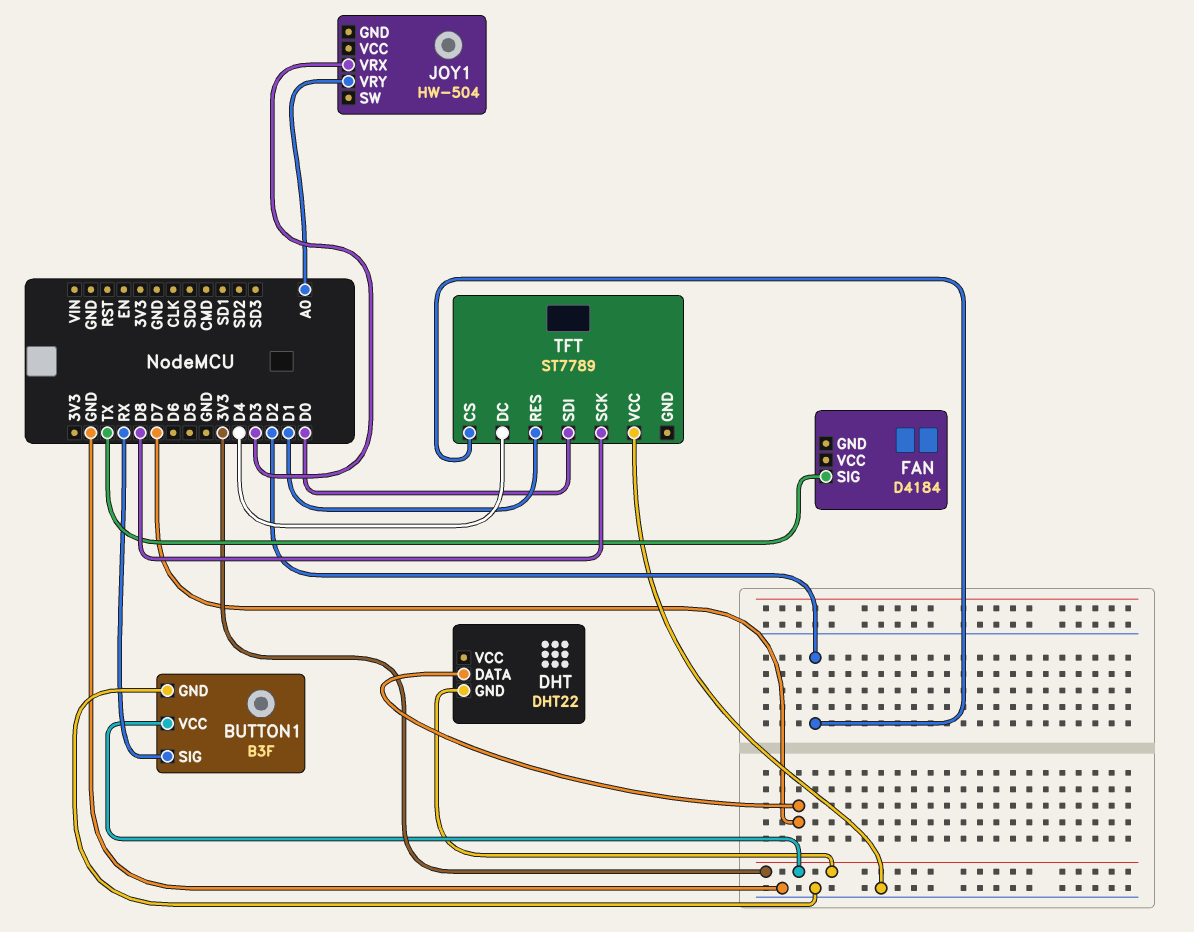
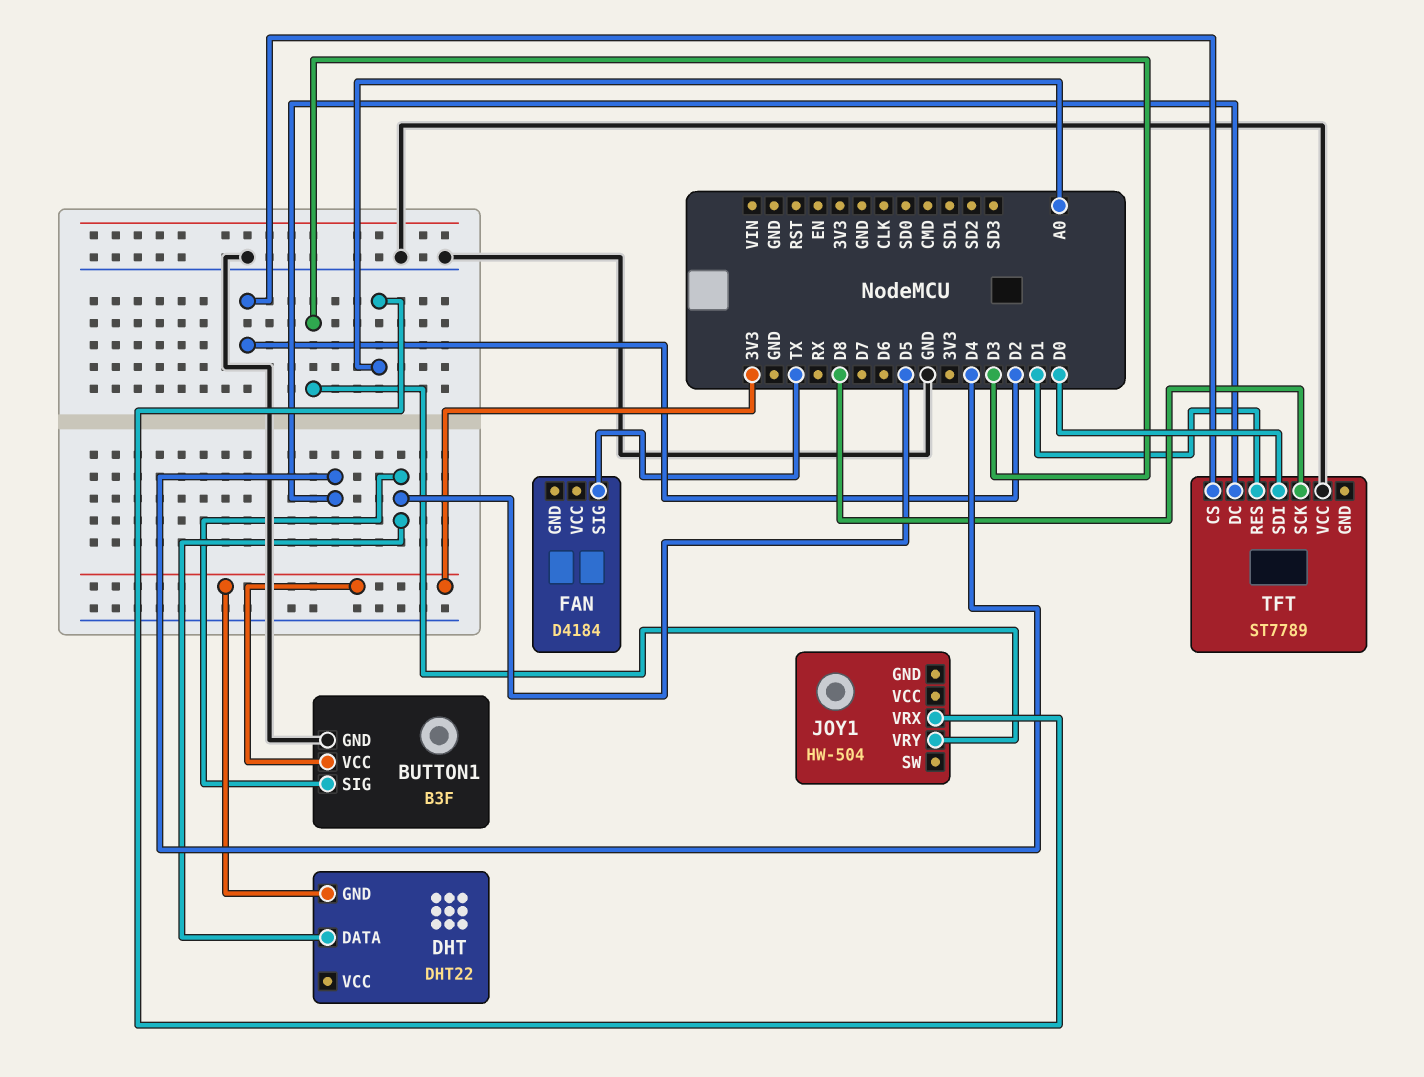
BUTTON1 pin SIG: RX -> D5
DHT pin DATA: D7 -> D5
JOY1 pin VRX: D3 -> A0
JOY1 pin VRY: A0 -> D3

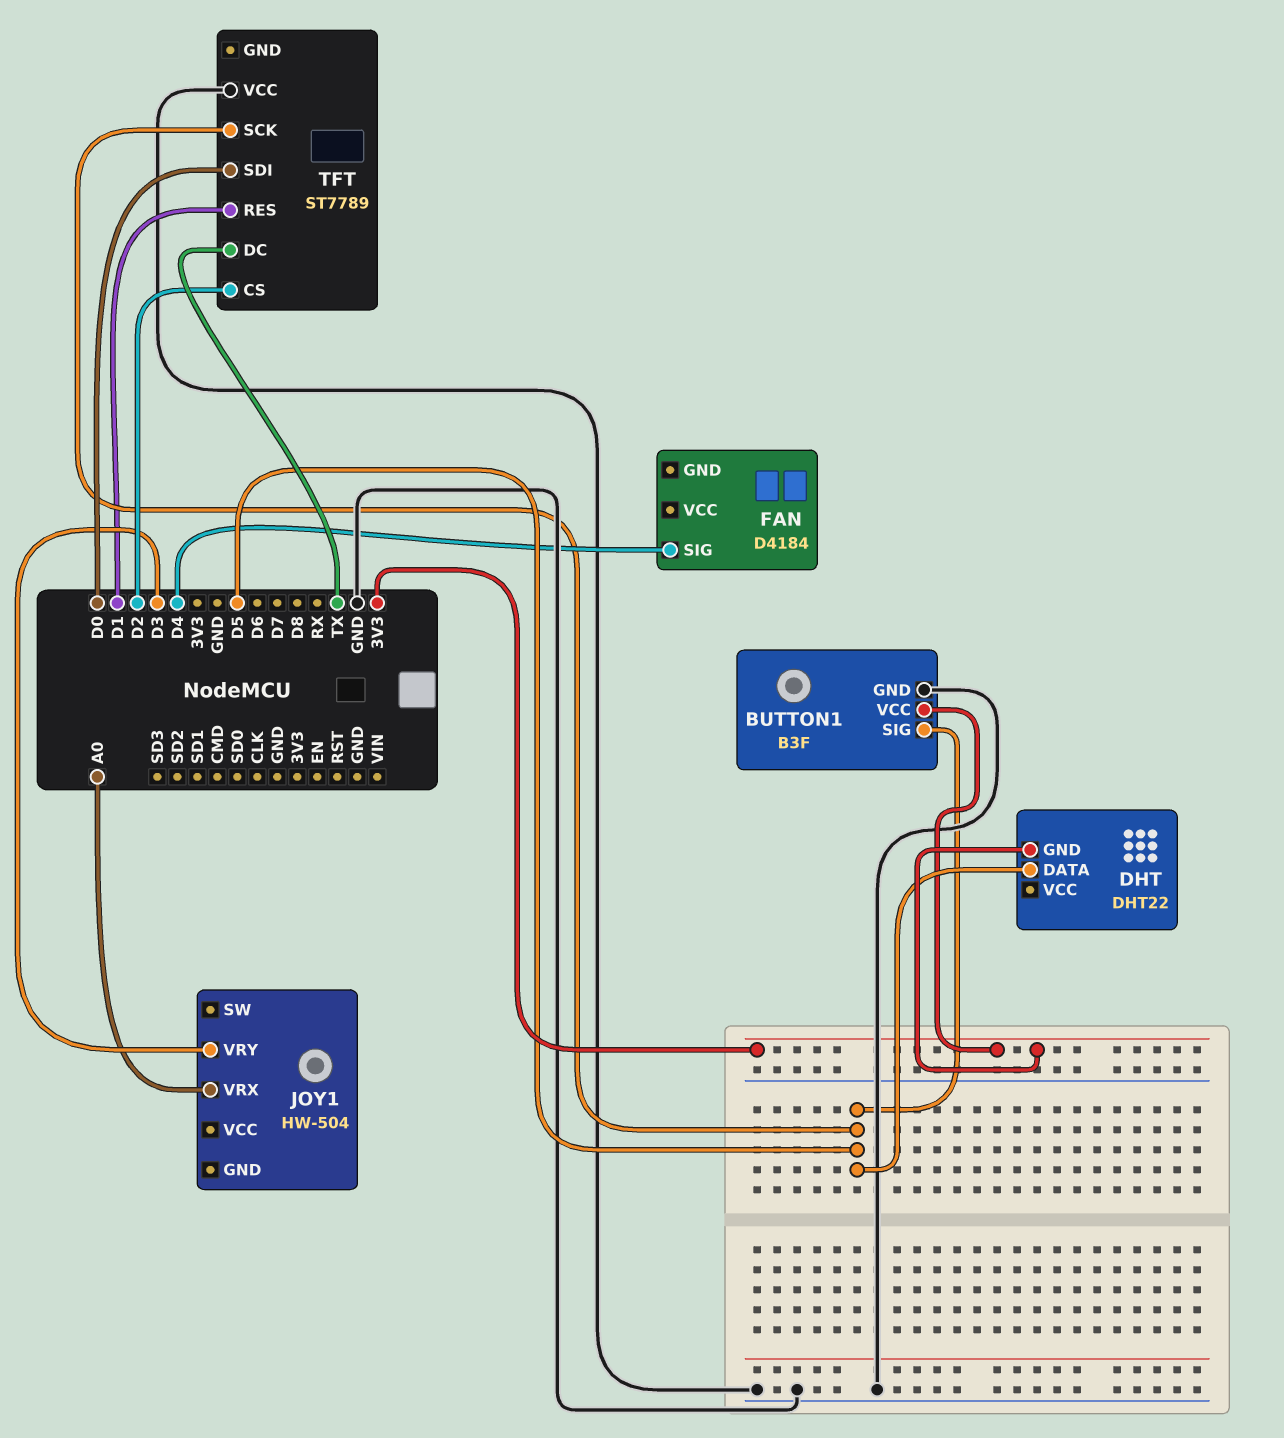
FAN pin SIG: TX -> D4
TFT pin DC: D4 -> TX
TFT pin SCK: D8 -> D5

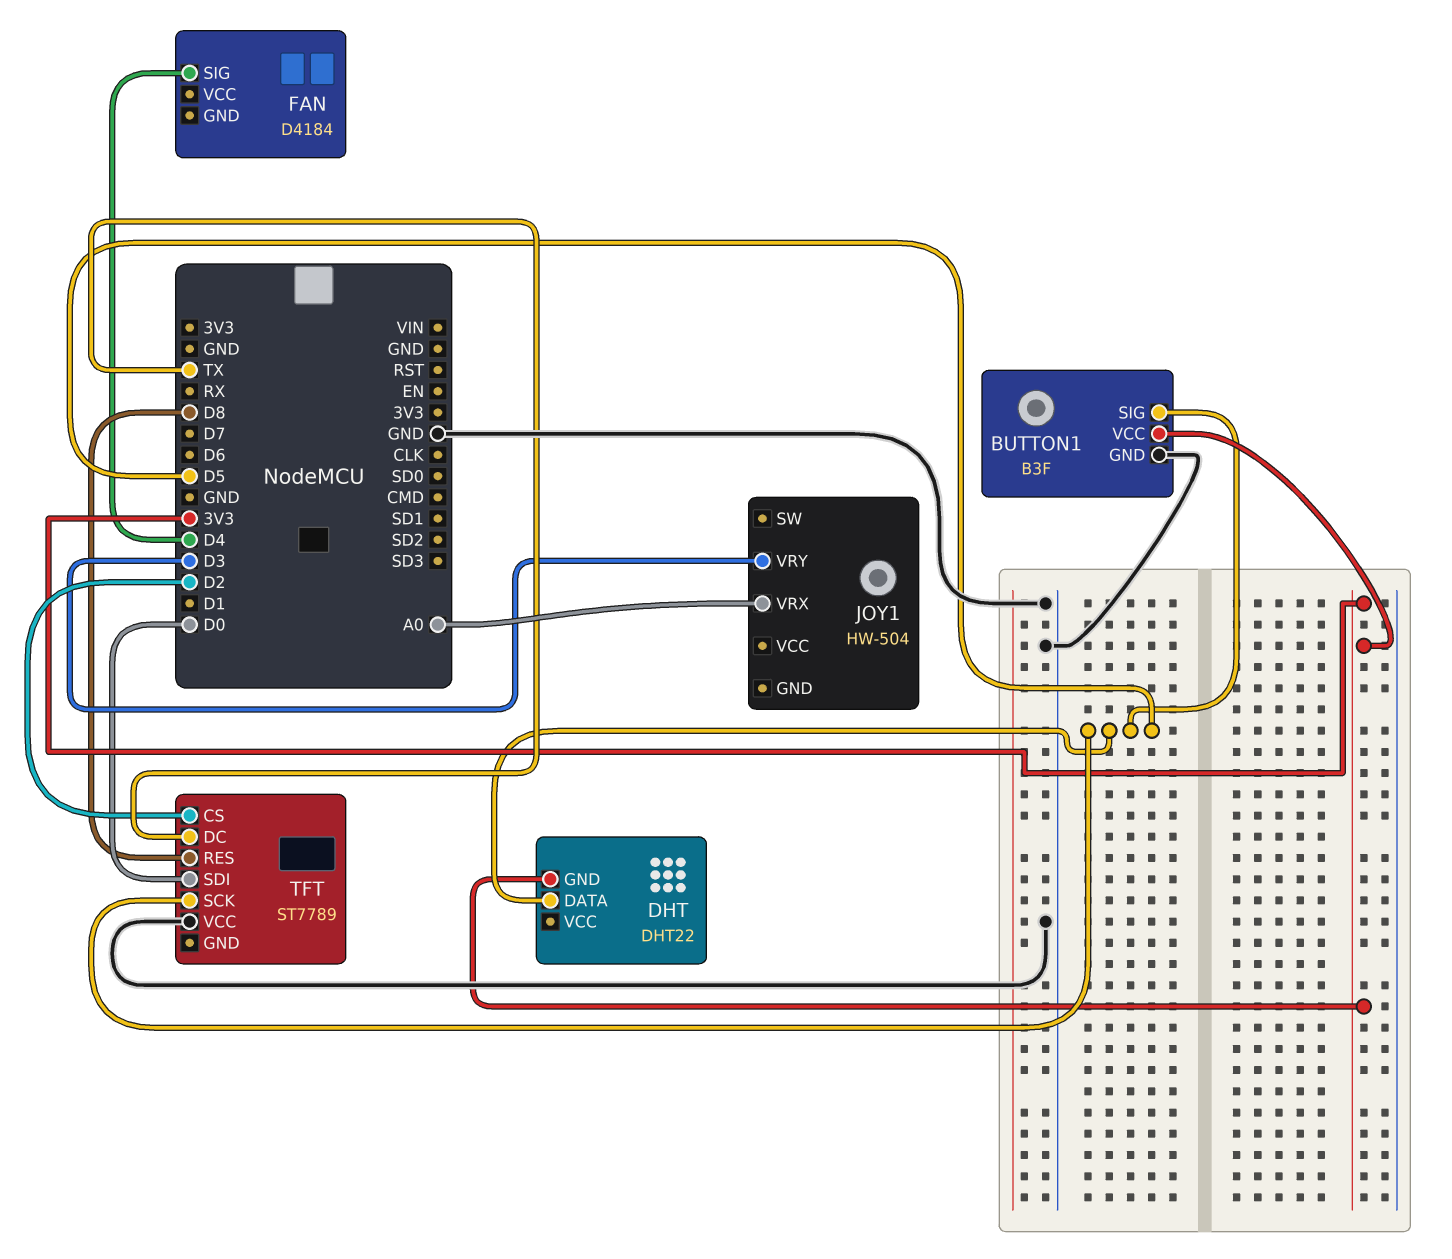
TFT pin RES: D1 -> D8

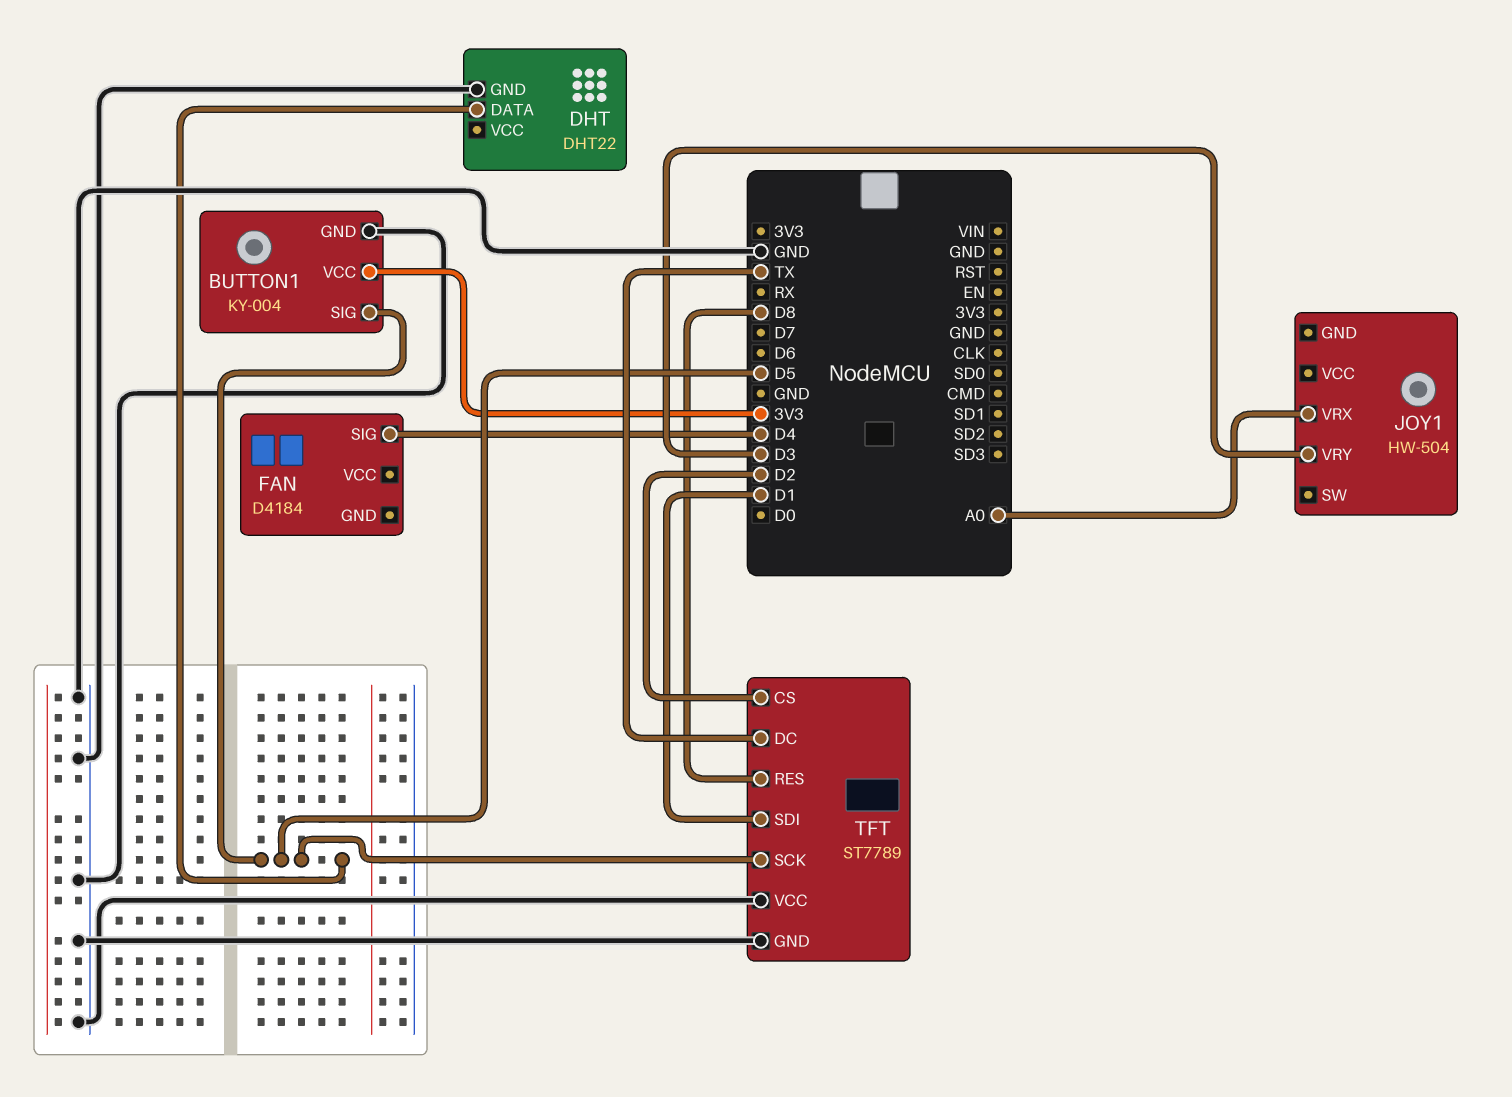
BUTTON1: B3F -> KY-004
DHT pin GND: 3V3 -> GND
TFT pin GND: none -> GND
TFT pin SDI: D0 -> D1

